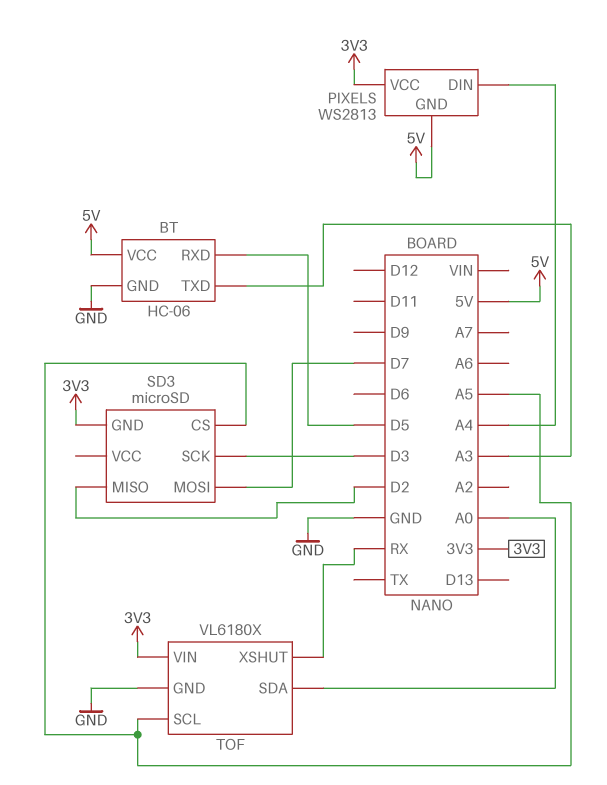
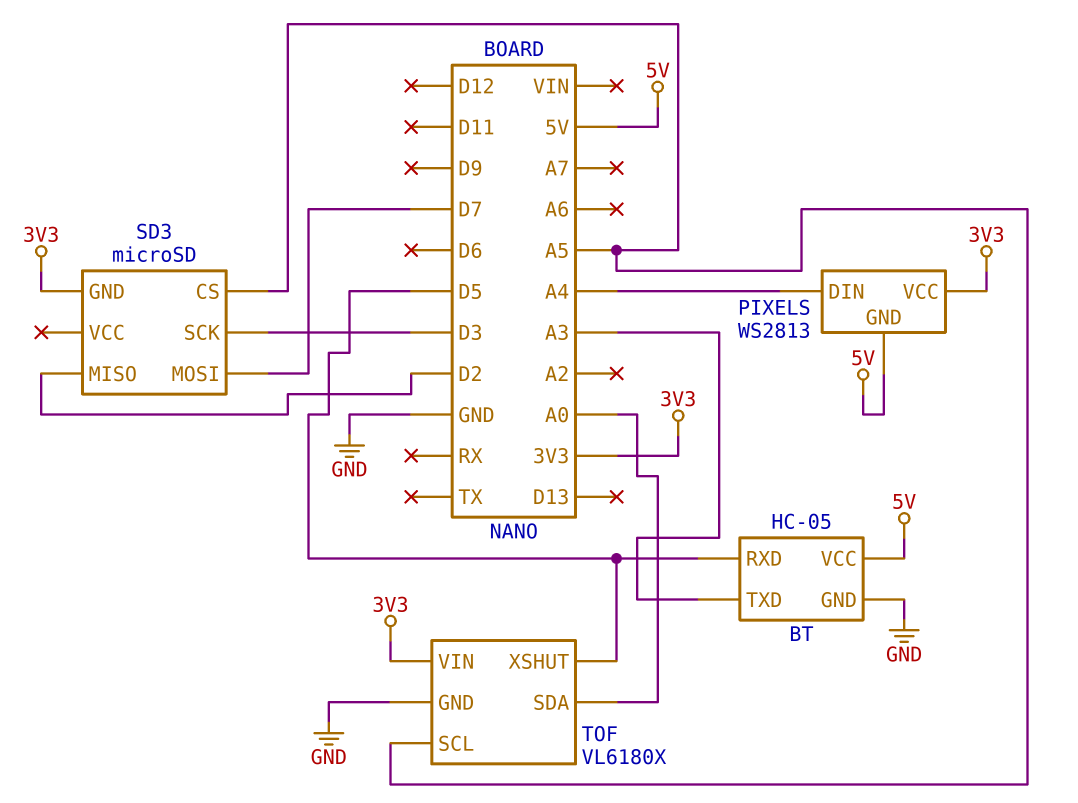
BT: HC-06 -> HC-05
TOF pin XSHUT: RX -> D5

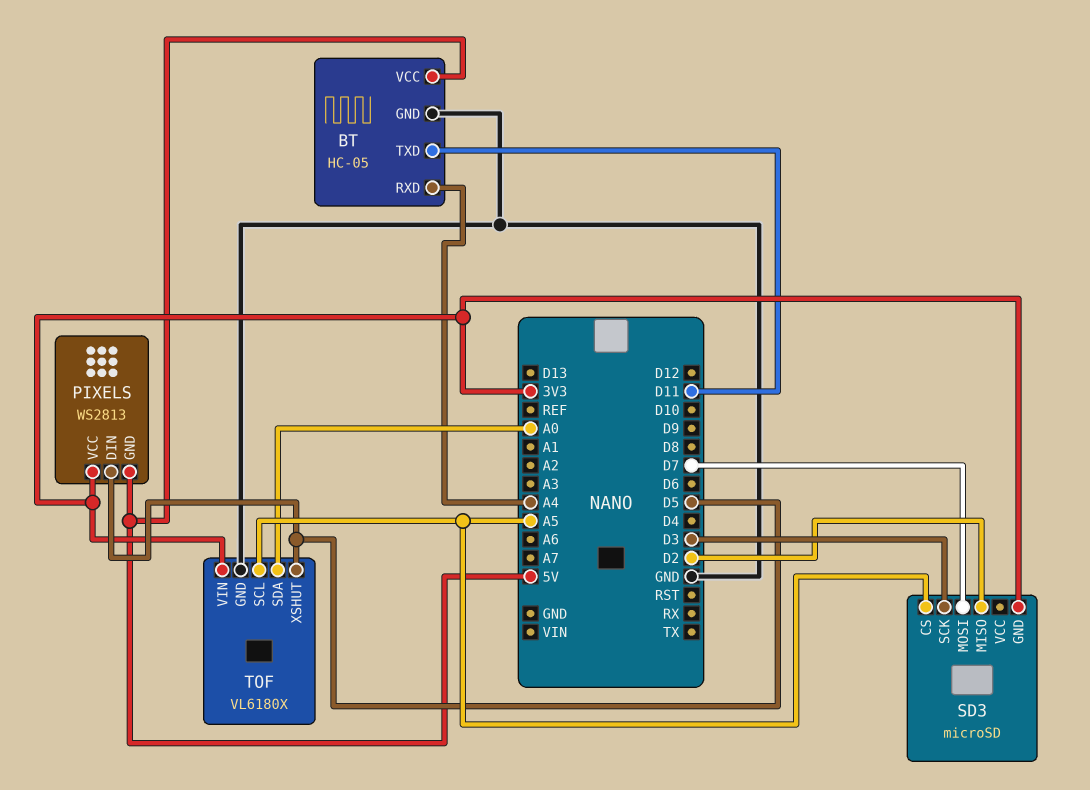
BT pin RXD: D5 -> A4
BT pin TXD: A3 -> D11
PIXELS pin DIN: A4 -> D5

